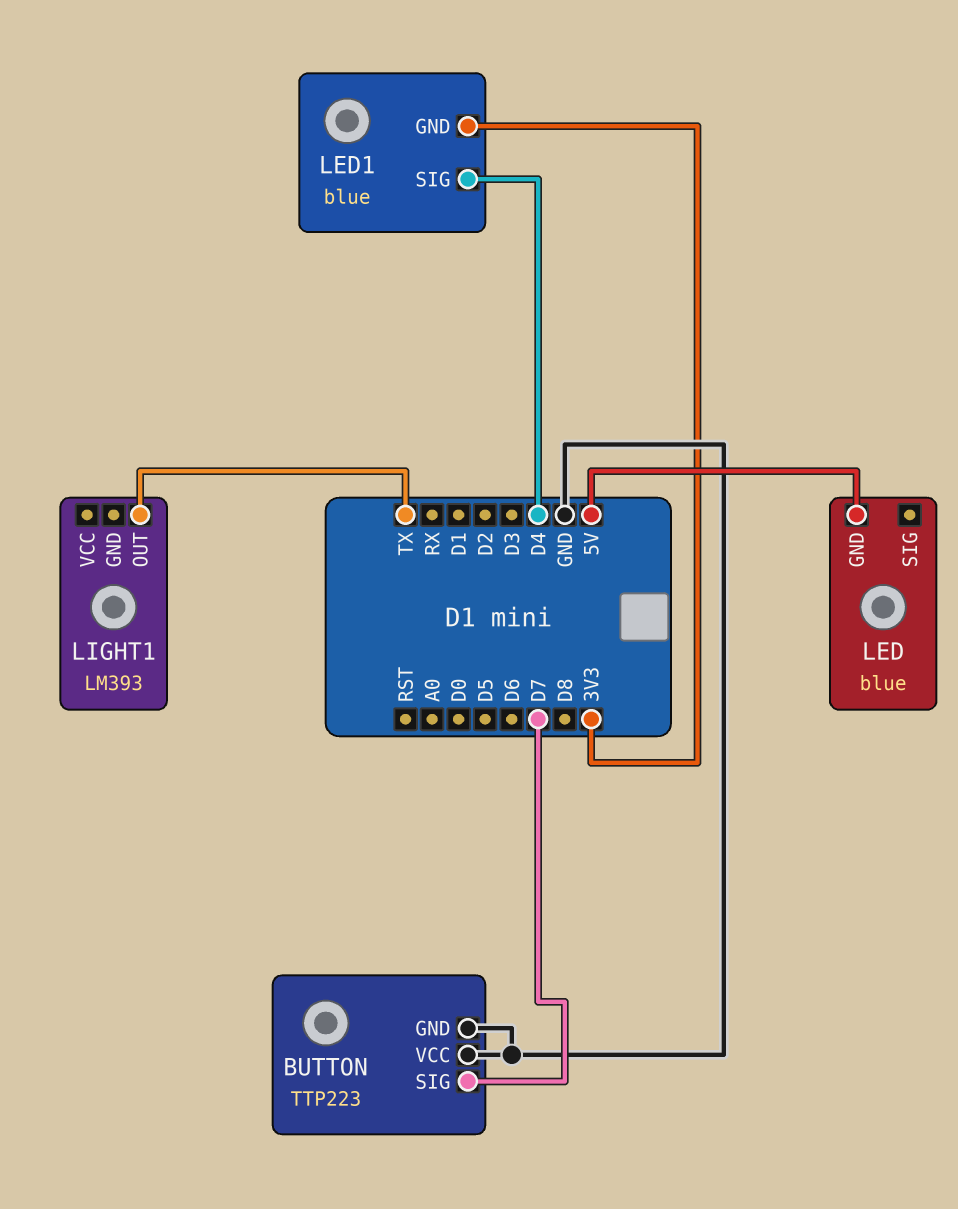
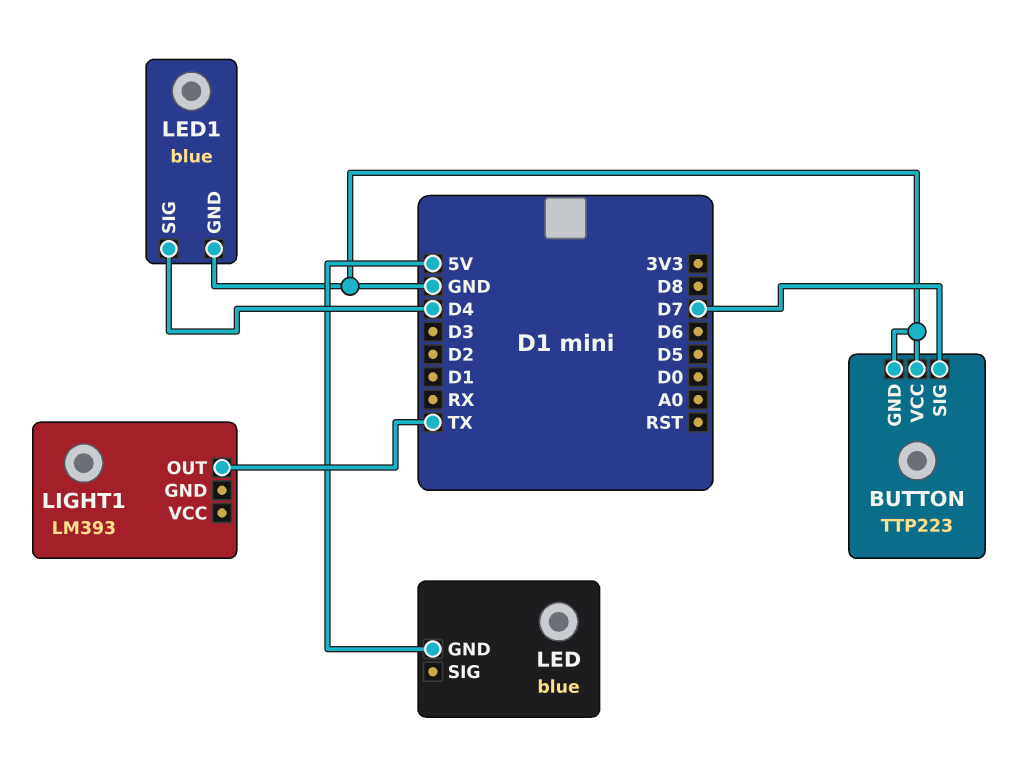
LED1 pin GND: 3V3 -> GND

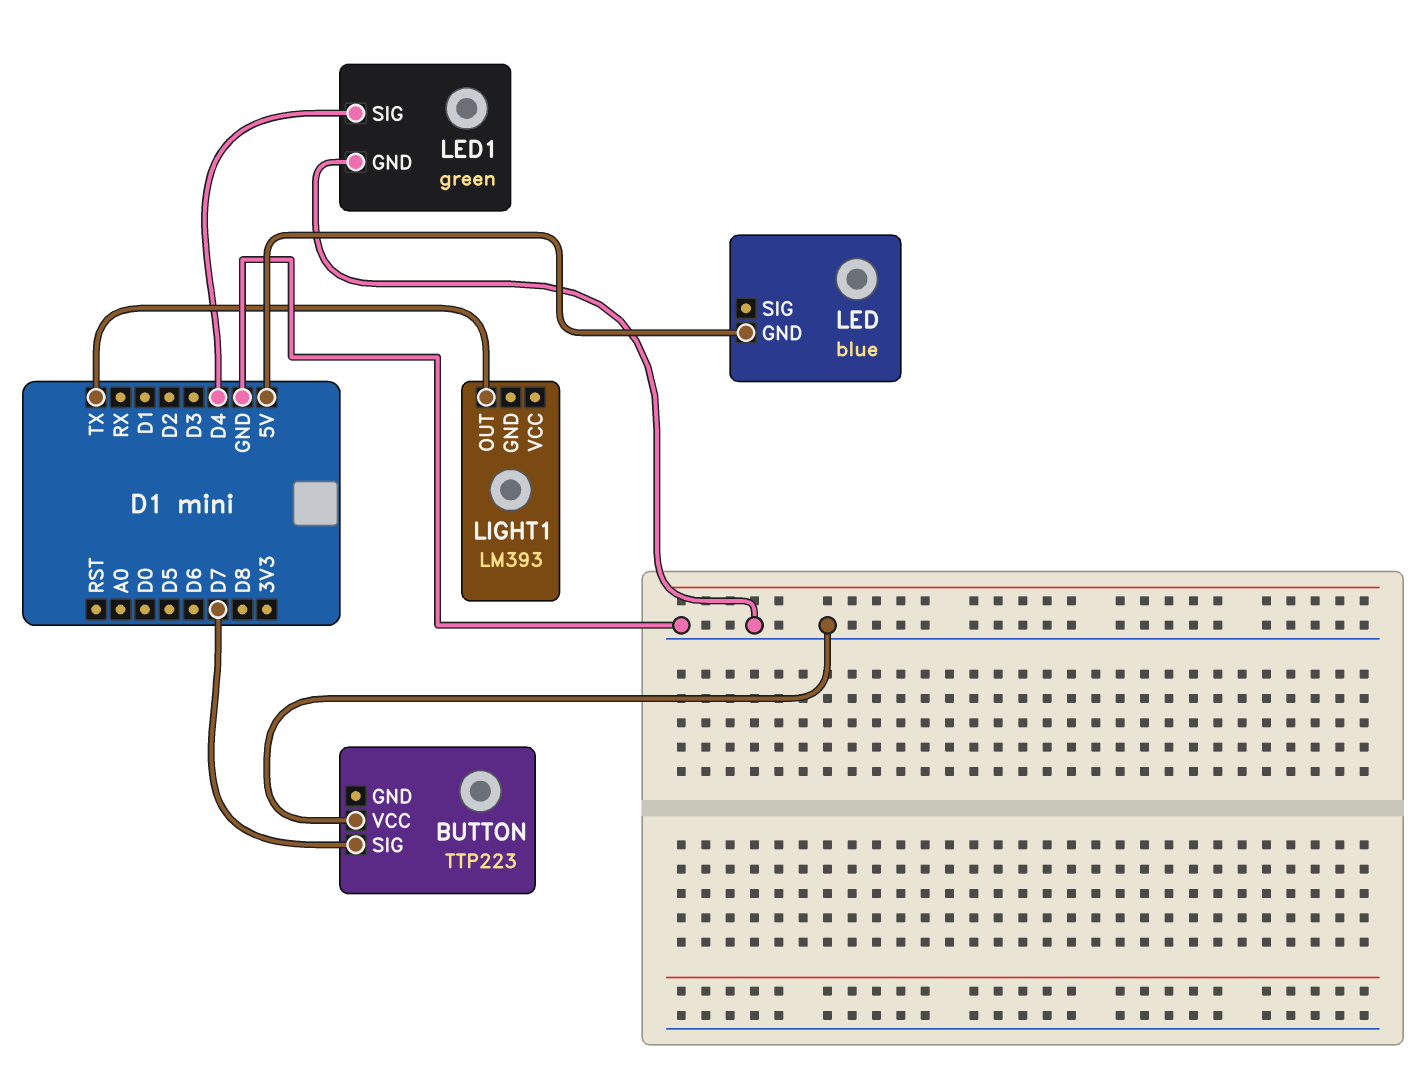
BUTTON pin GND: GND -> none
LED1: blue -> green

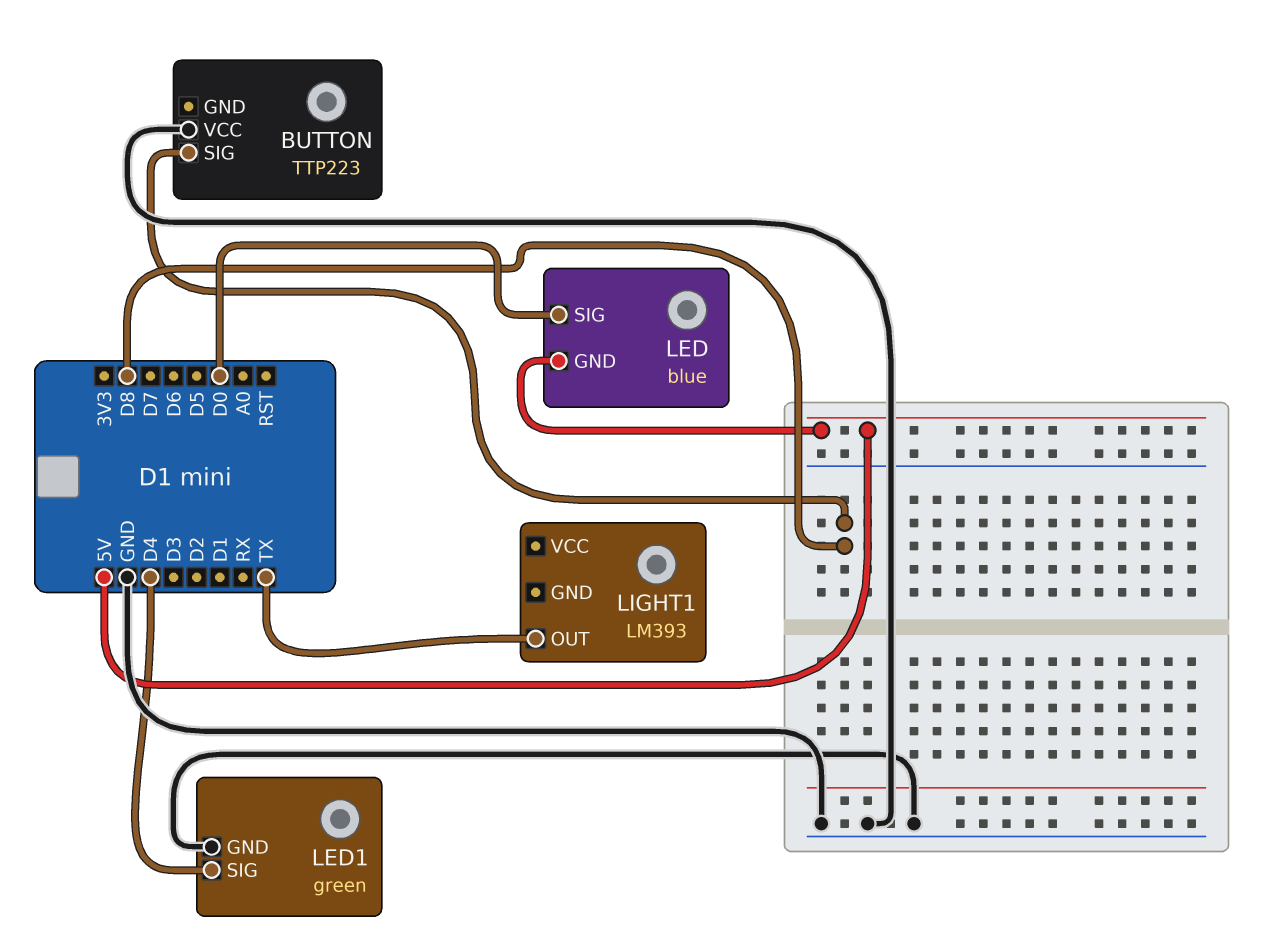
BUTTON pin SIG: D7 -> D8
LED pin SIG: none -> D0

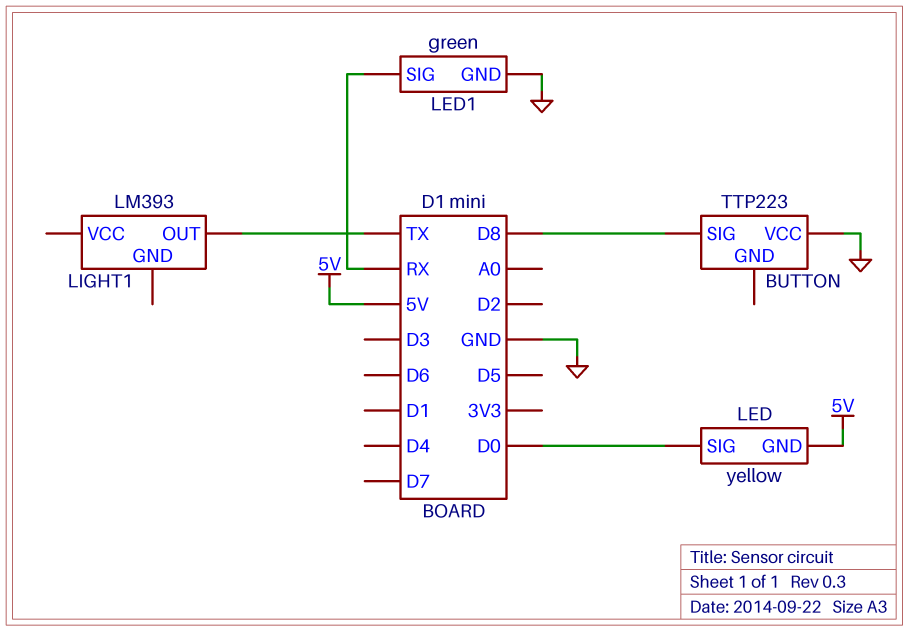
LED: blue -> yellow
LED1 pin SIG: D4 -> RX

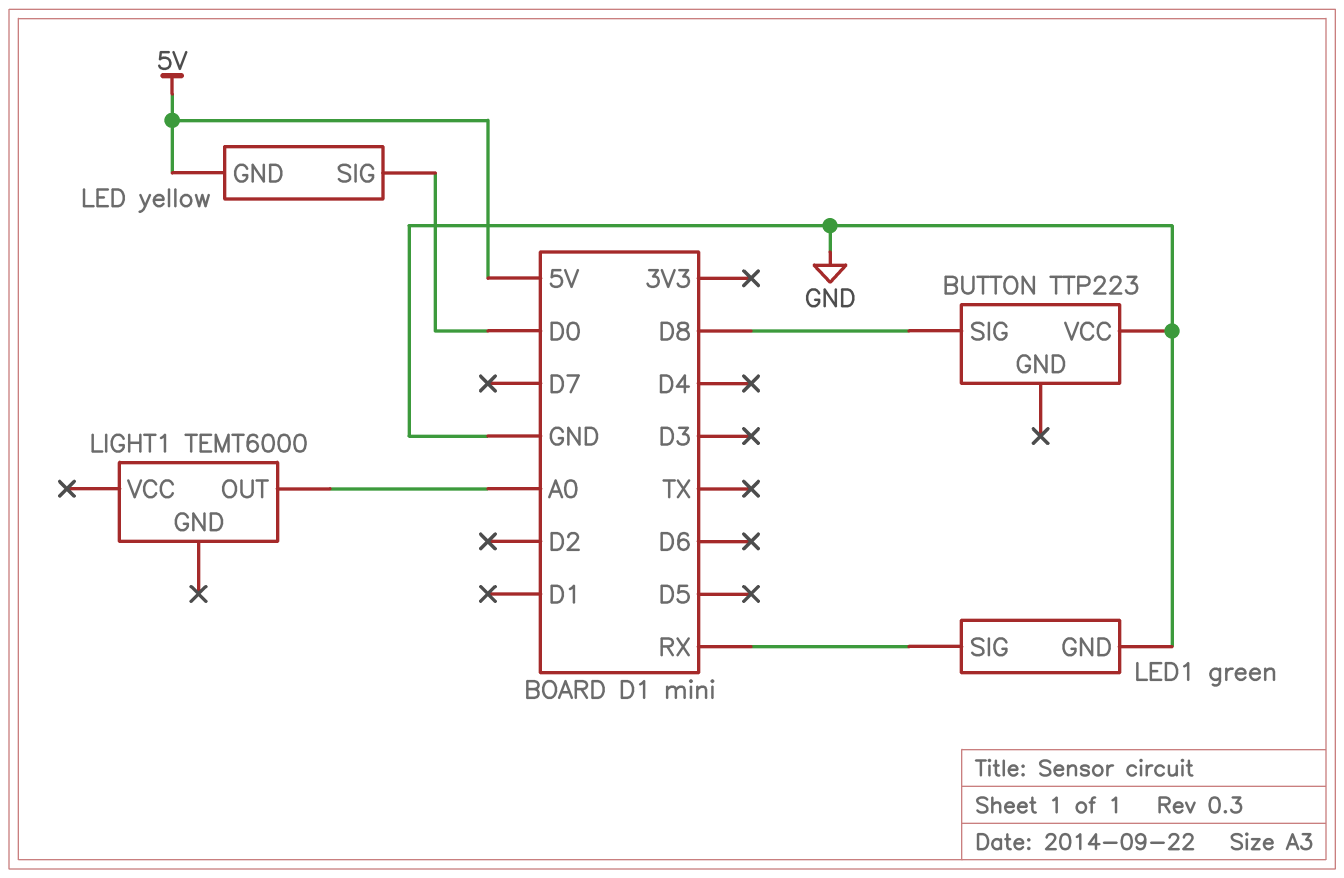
LIGHT1: LM393 -> TEMT6000
LIGHT1 pin OUT: TX -> A0

